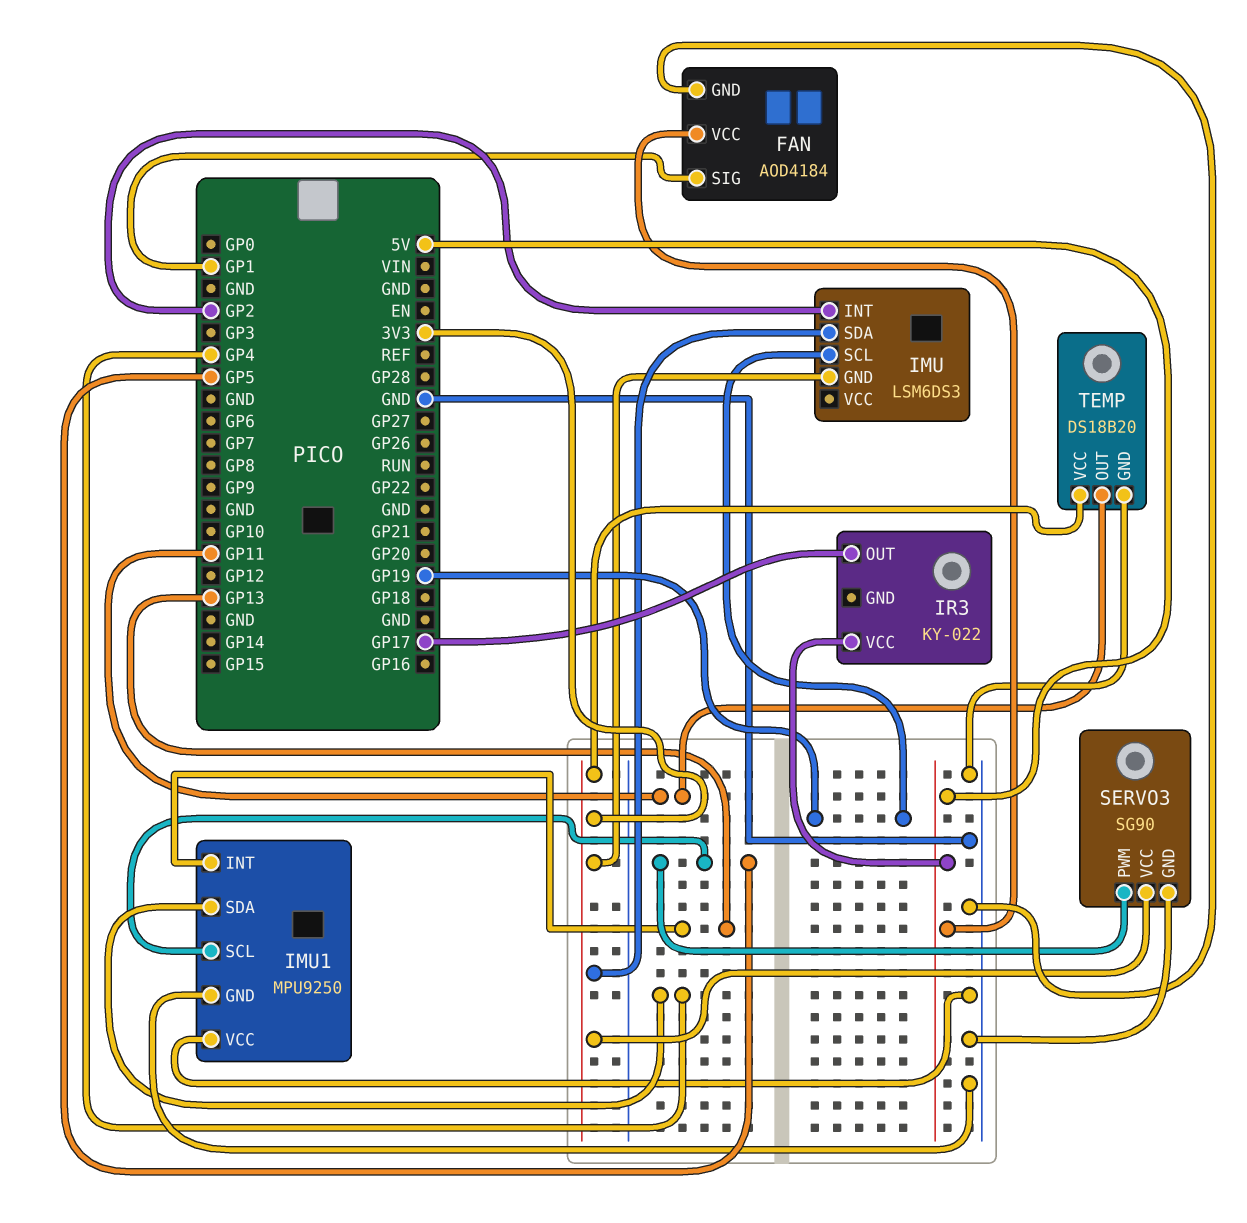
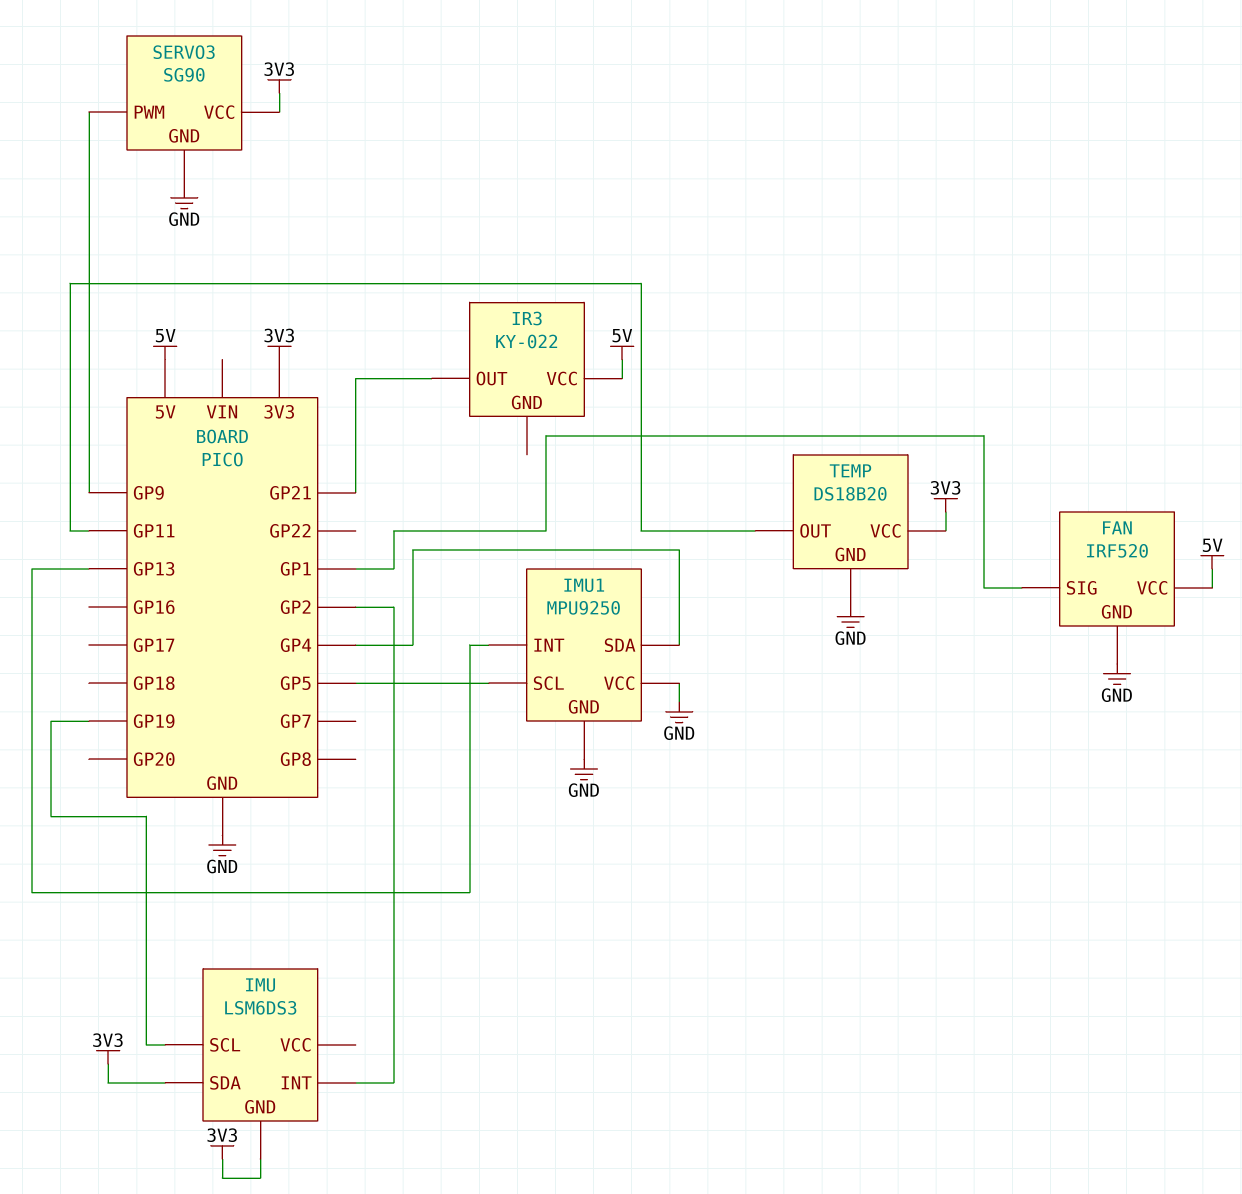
FAN: AOD4184 -> IRF520
IR3 pin OUT: GP17 -> GP21
SERVO3 pin PWM: GP5 -> GP9

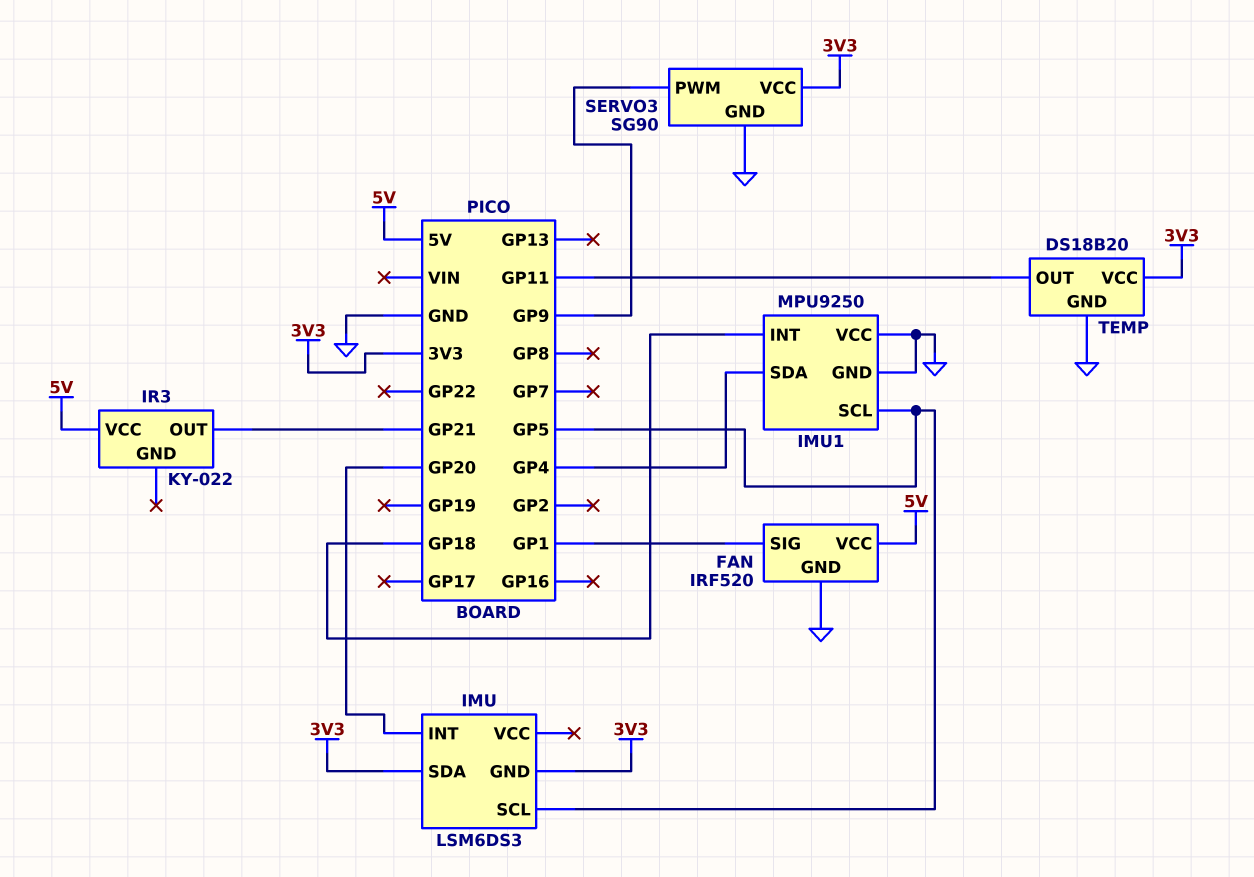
IMU pin INT: GP2 -> GP20
IMU pin SCL: GP19 -> GP5
IMU1 pin INT: GP13 -> GP18

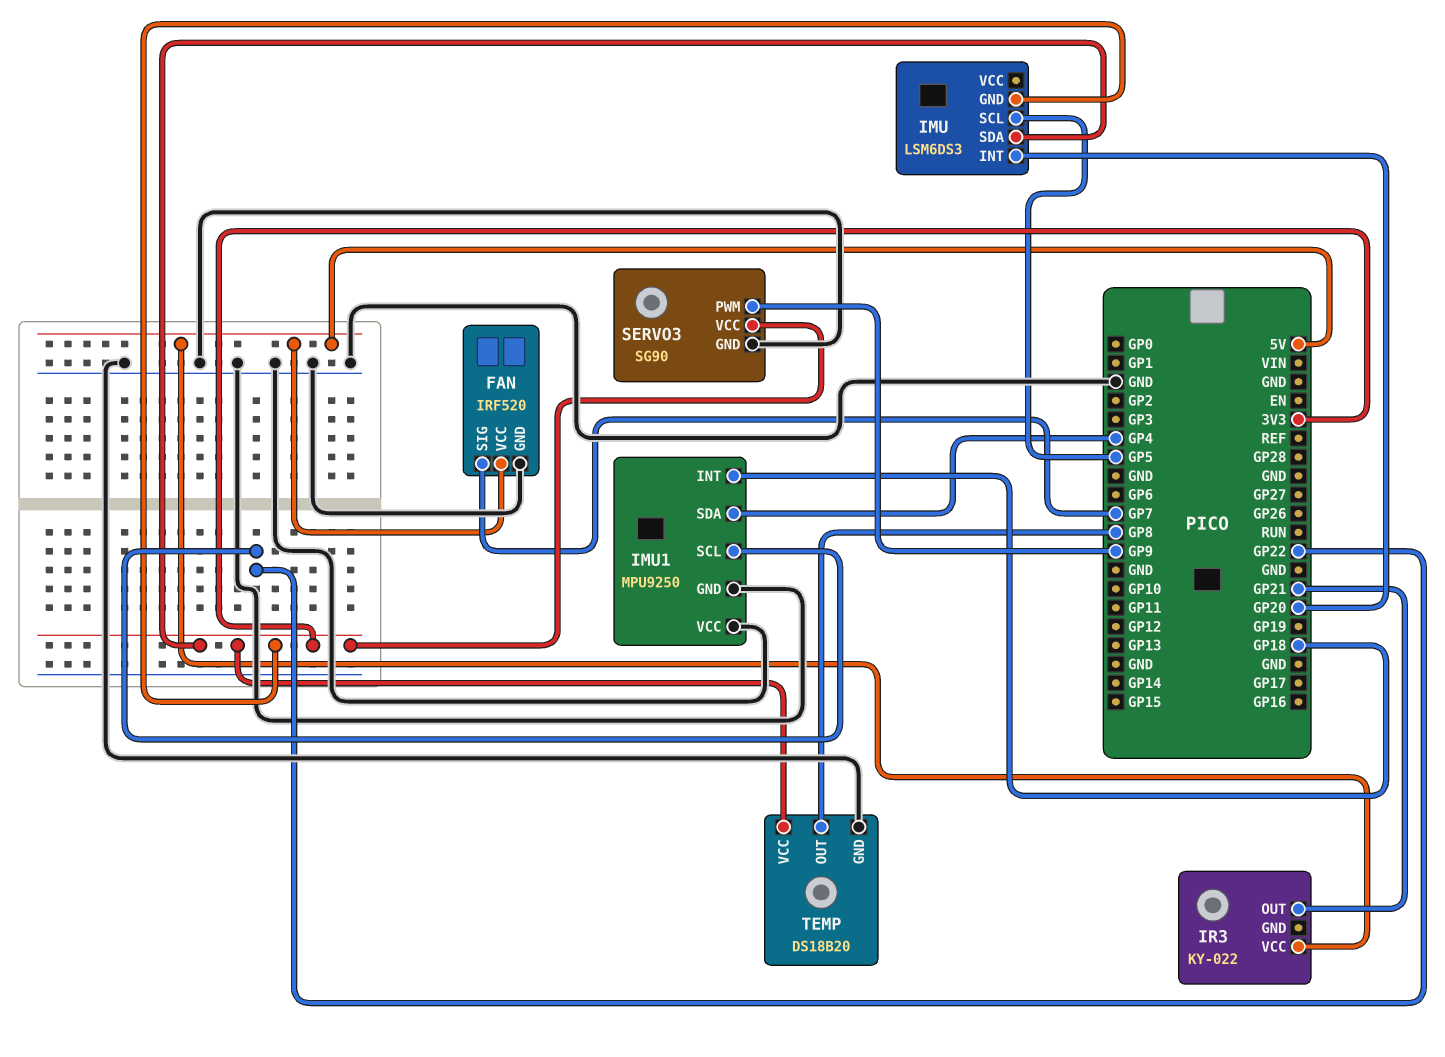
FAN pin SIG: GP1 -> GP7
IMU1 pin SCL: GP5 -> GP22
TEMP pin OUT: GP11 -> GP8

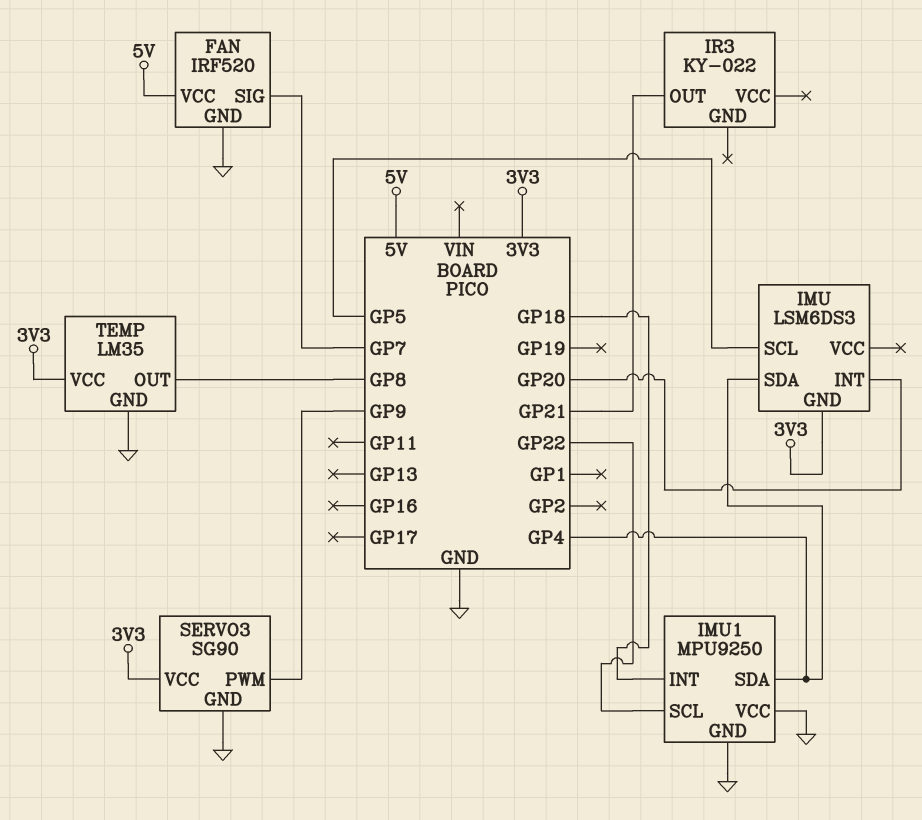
IMU pin SDA: 3V3 -> GP4
IR3 pin VCC: 5V -> none
TEMP: DS18B20 -> LM35

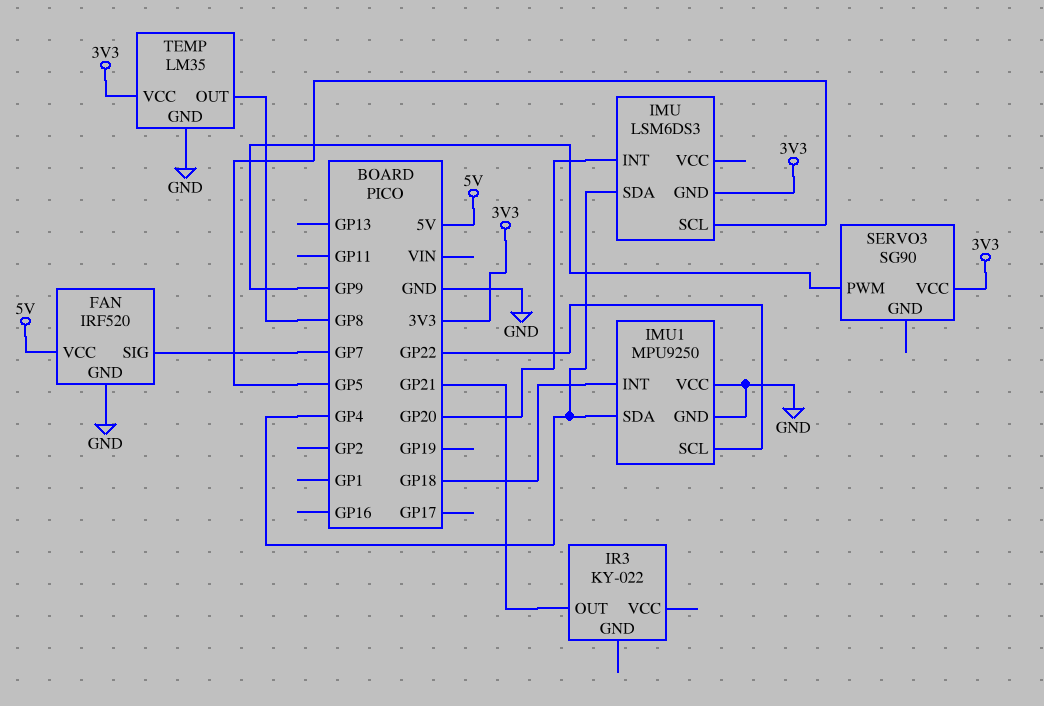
SERVO3 pin GND: GND -> none

